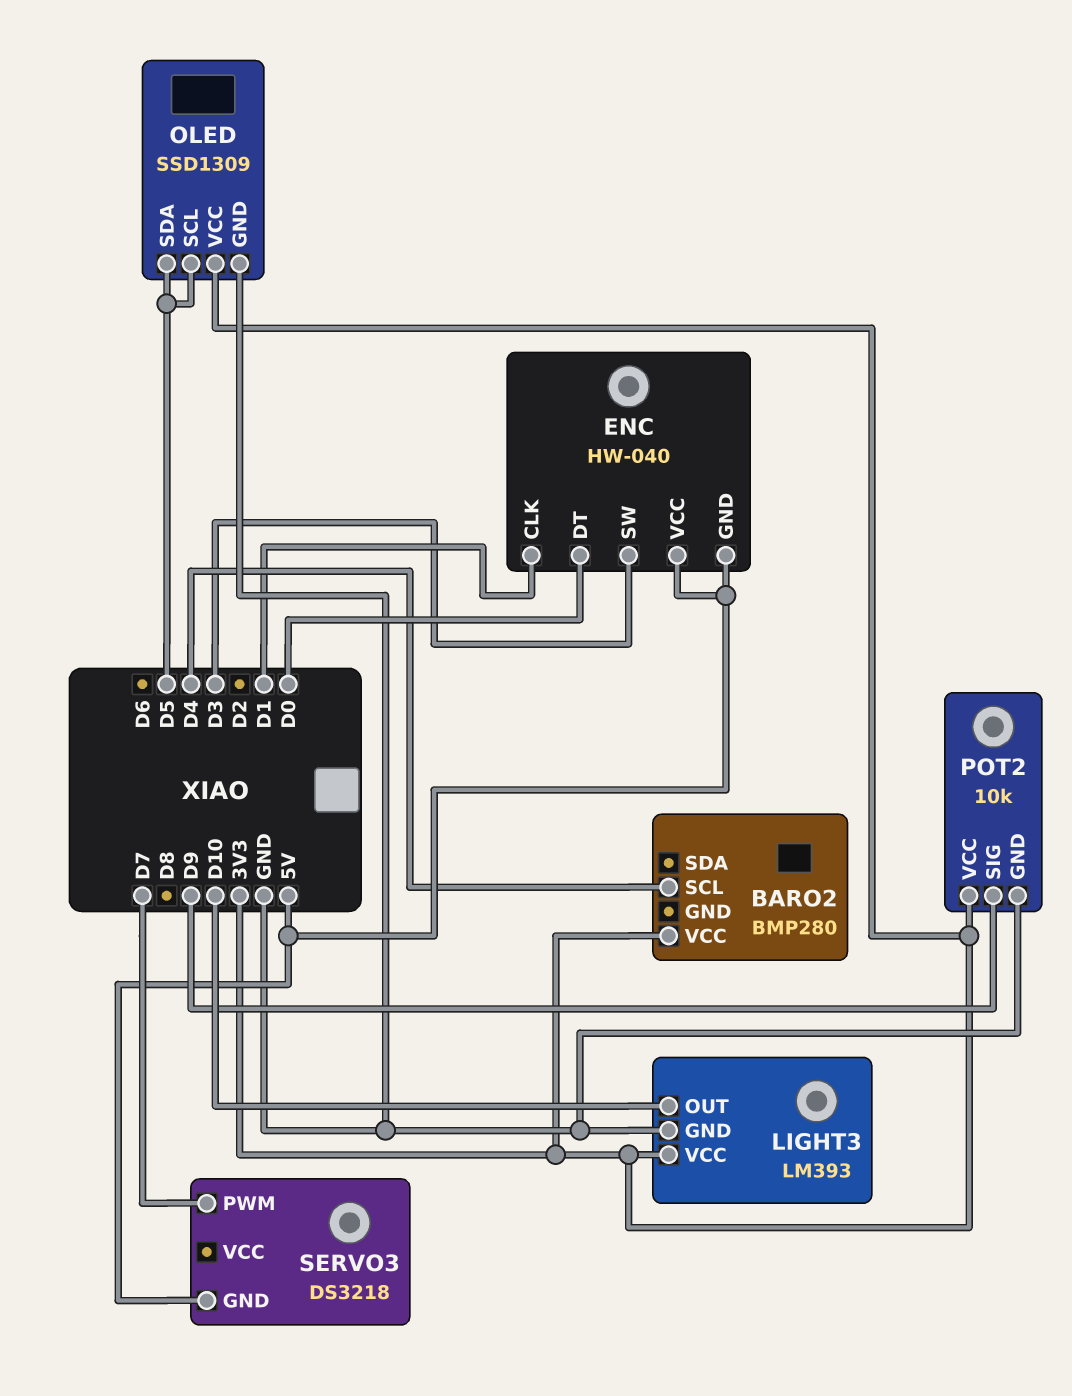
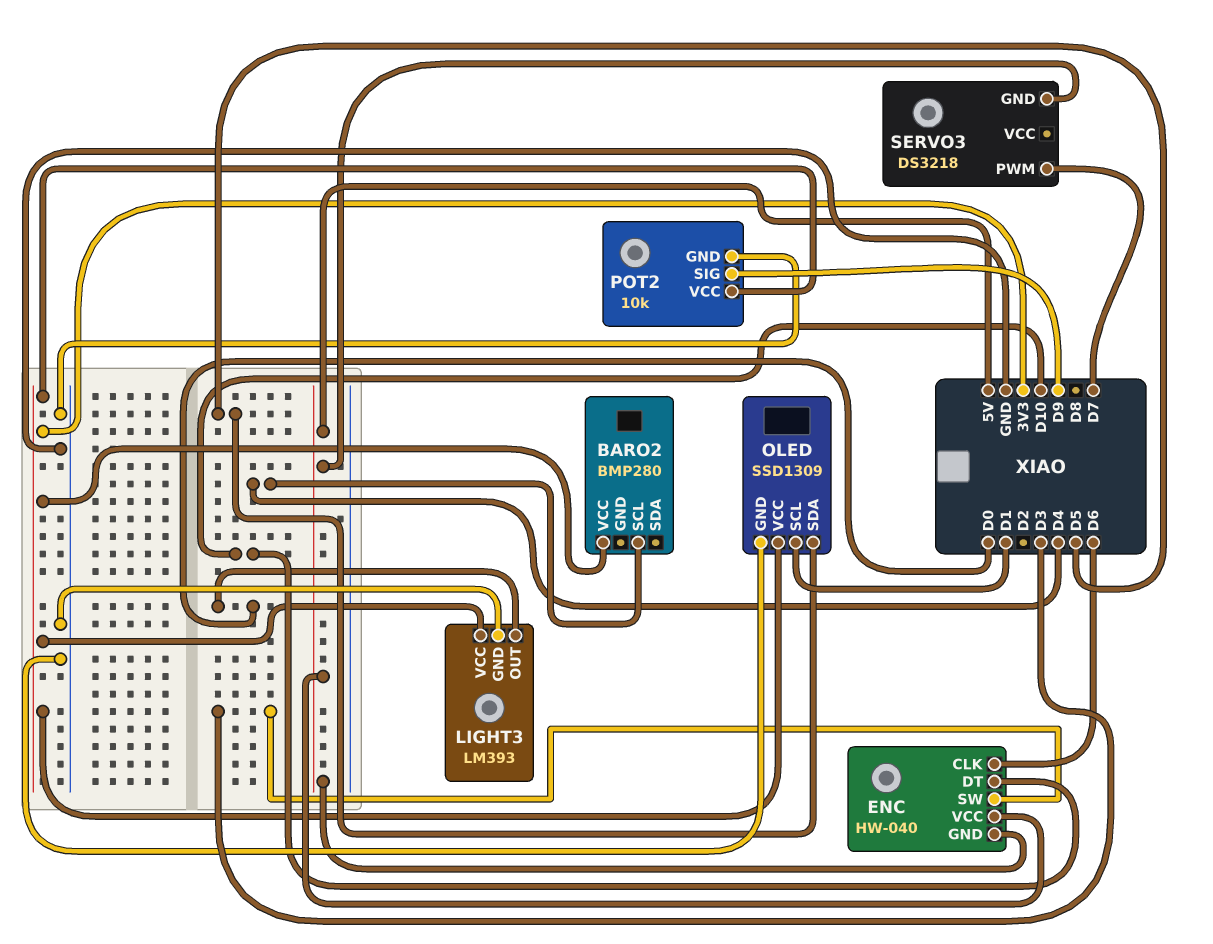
ENC pin CLK: D1 -> D6
ENC pin DT: D0 -> D10
LIGHT3 pin OUT: D10 -> D0
OLED pin SCL: D5 -> D1

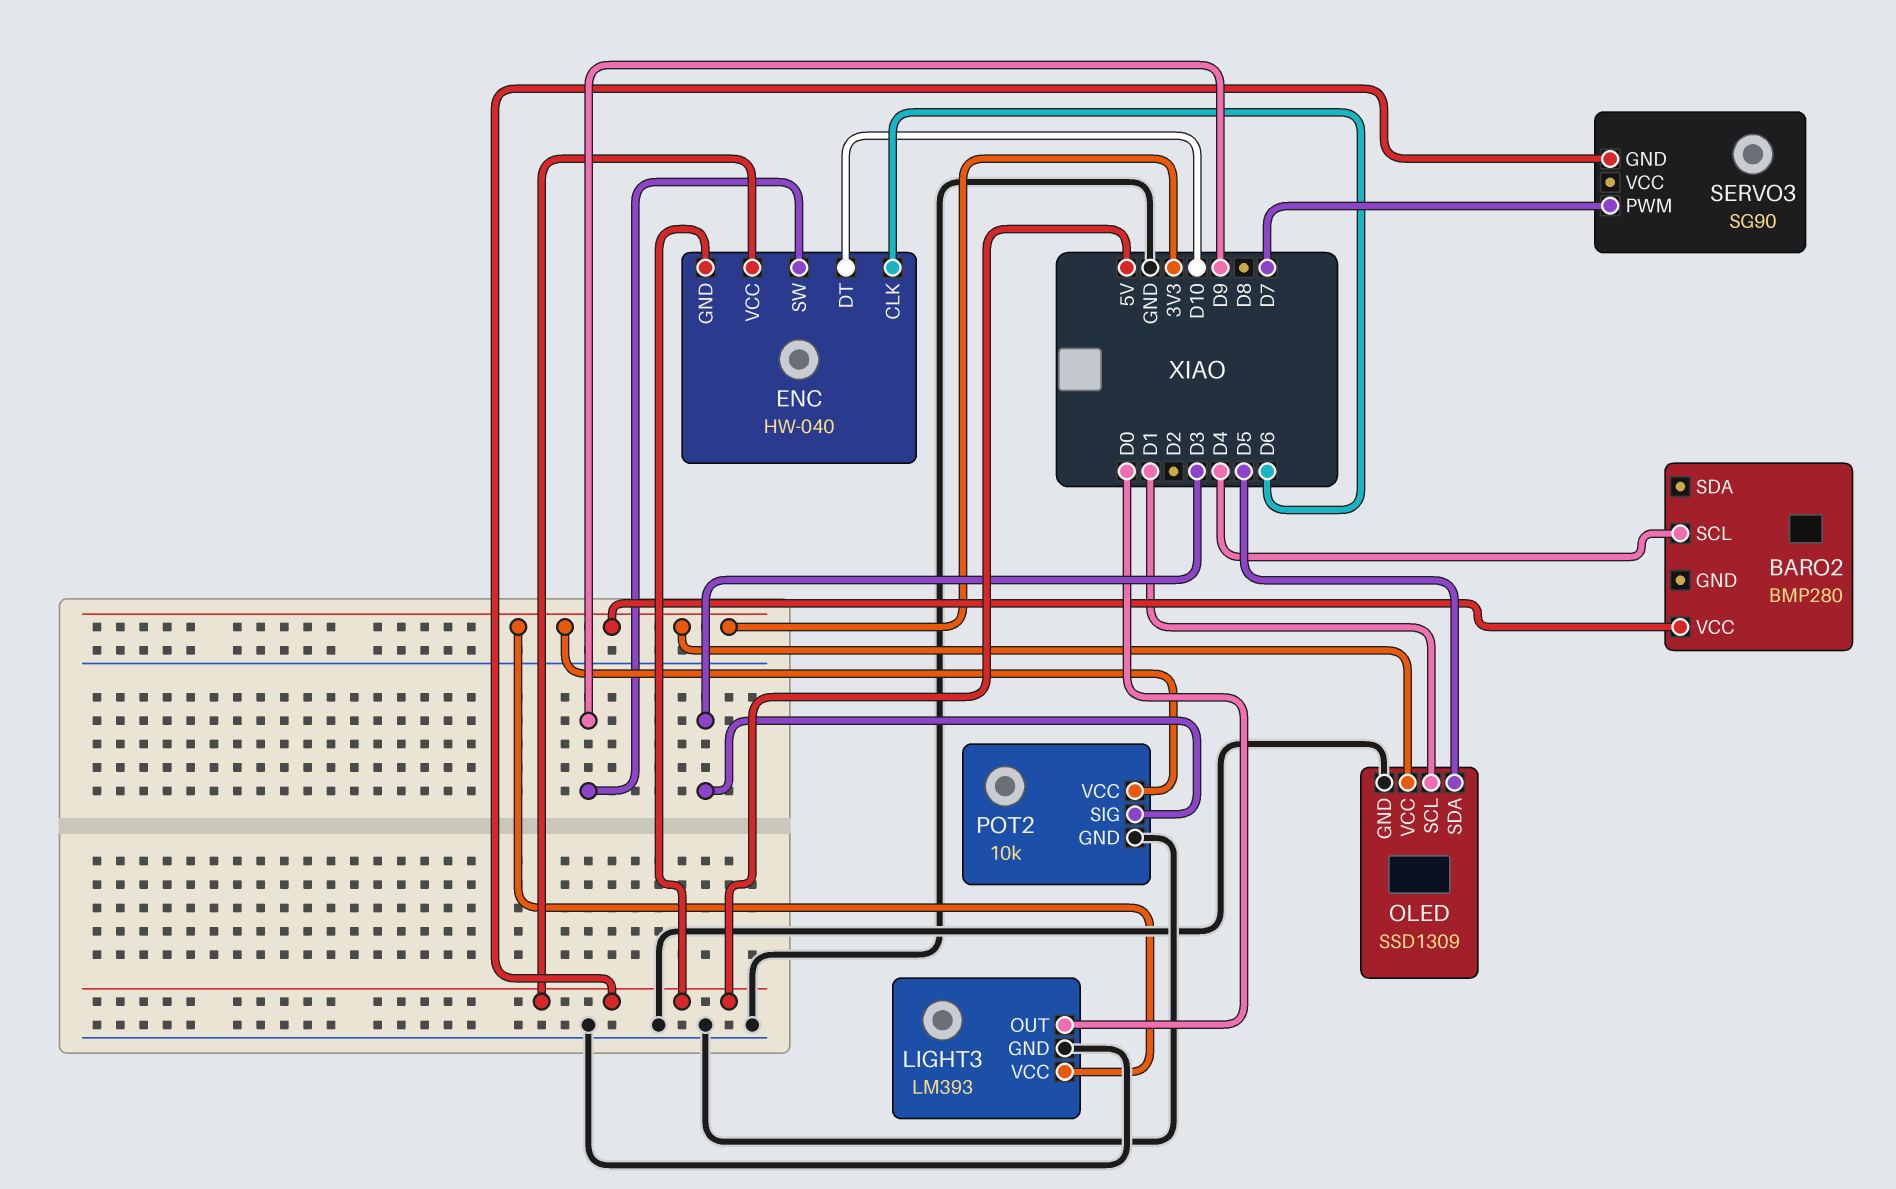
ENC pin SW: D3 -> D9
POT2 pin SIG: D9 -> D3
SERVO3: DS3218 -> SG90

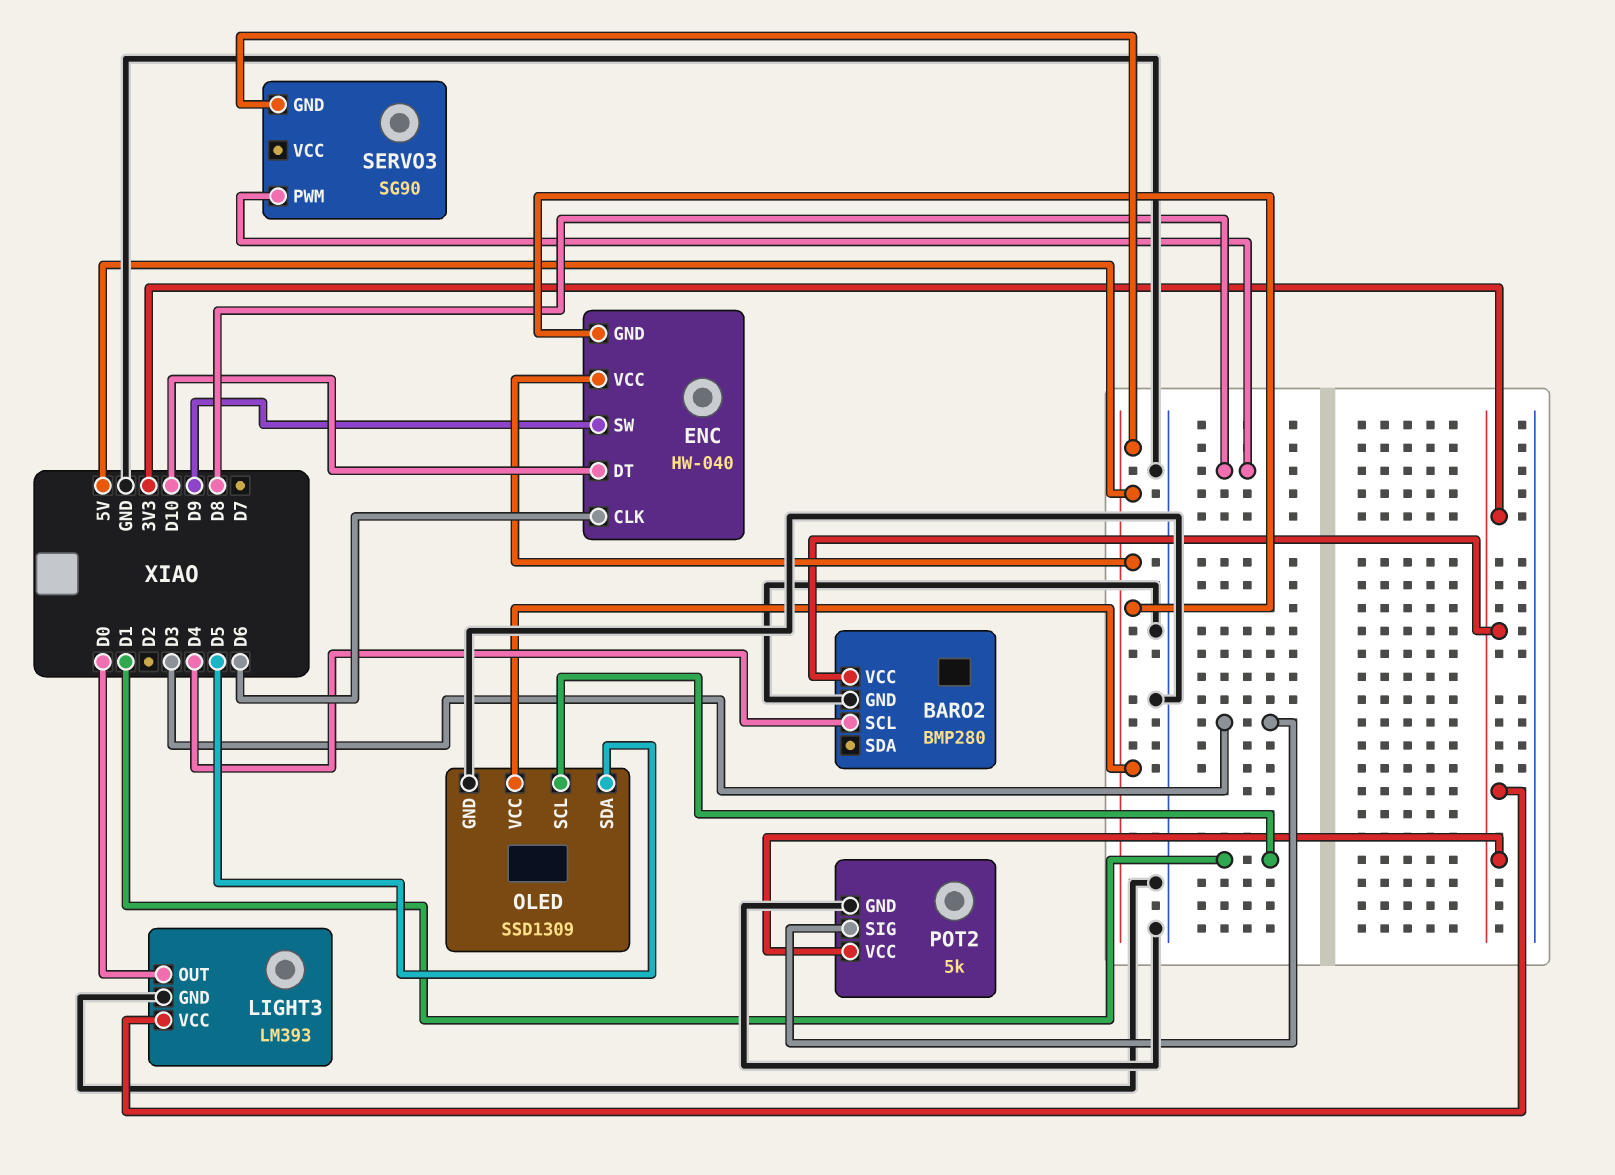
BARO2 pin GND: none -> GND
OLED pin VCC: 3V3 -> 5V
POT2: 10k -> 5k
SERVO3 pin PWM: D7 -> D8

